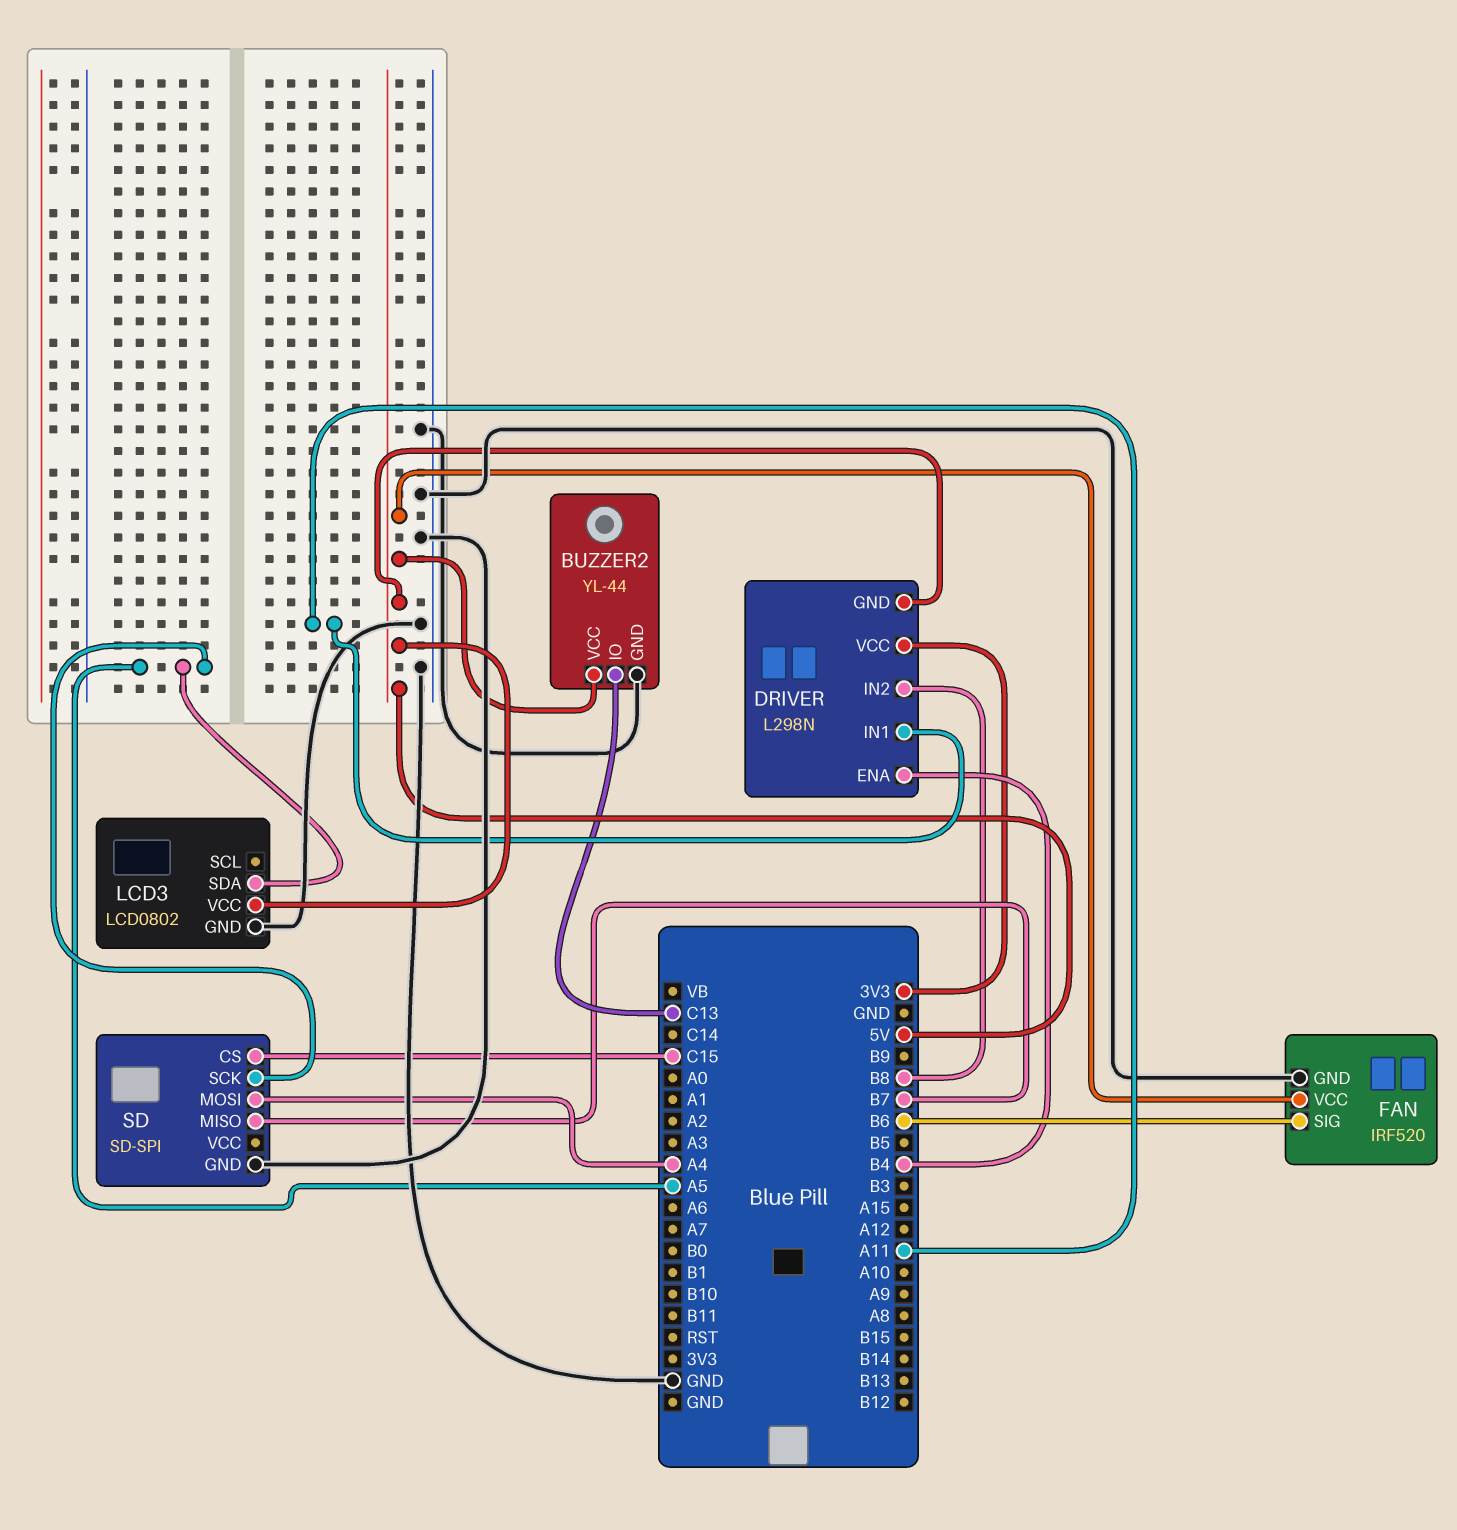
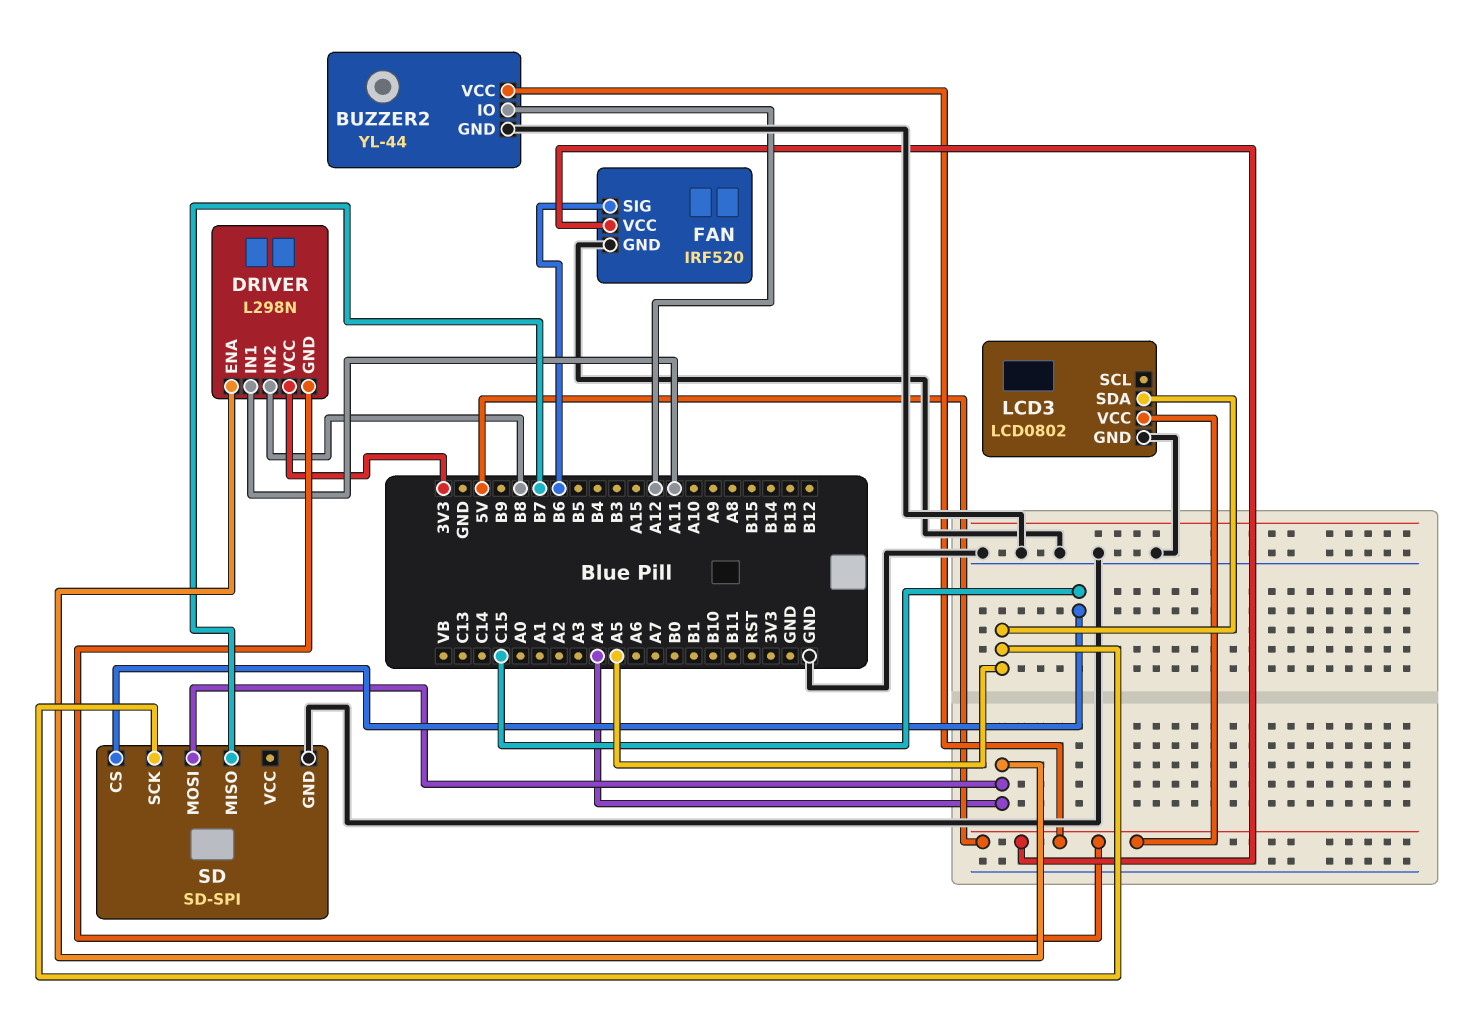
BUZZER2 pin IO: C13 -> A12
DRIVER pin ENA: B4 -> A4

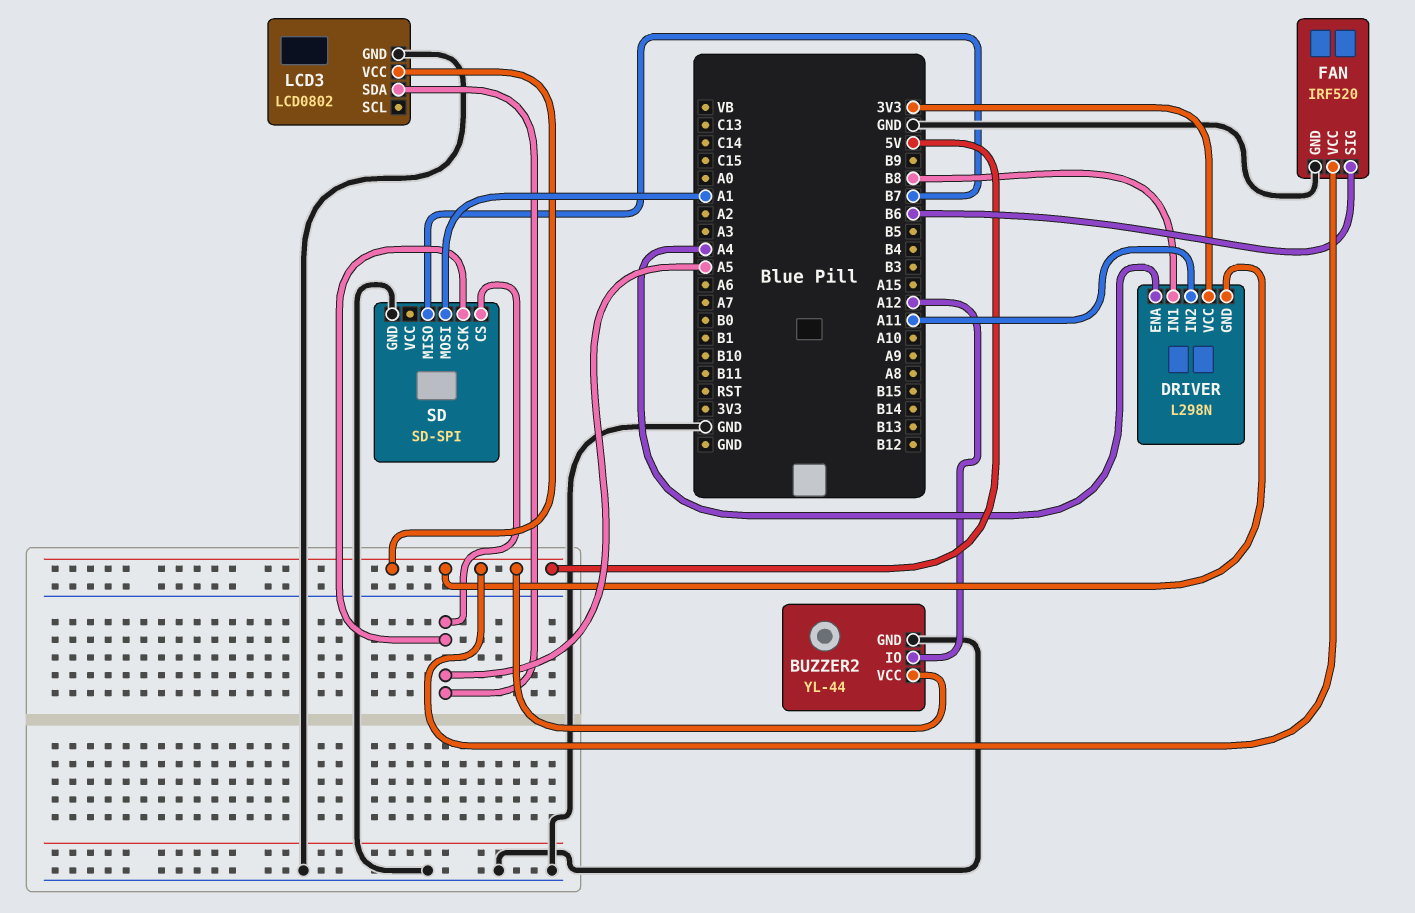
DRIVER pin IN1: A11 -> B8
DRIVER pin IN2: B8 -> A11
SD pin CS: C15 -> A5
SD pin MOSI: A4 -> A1

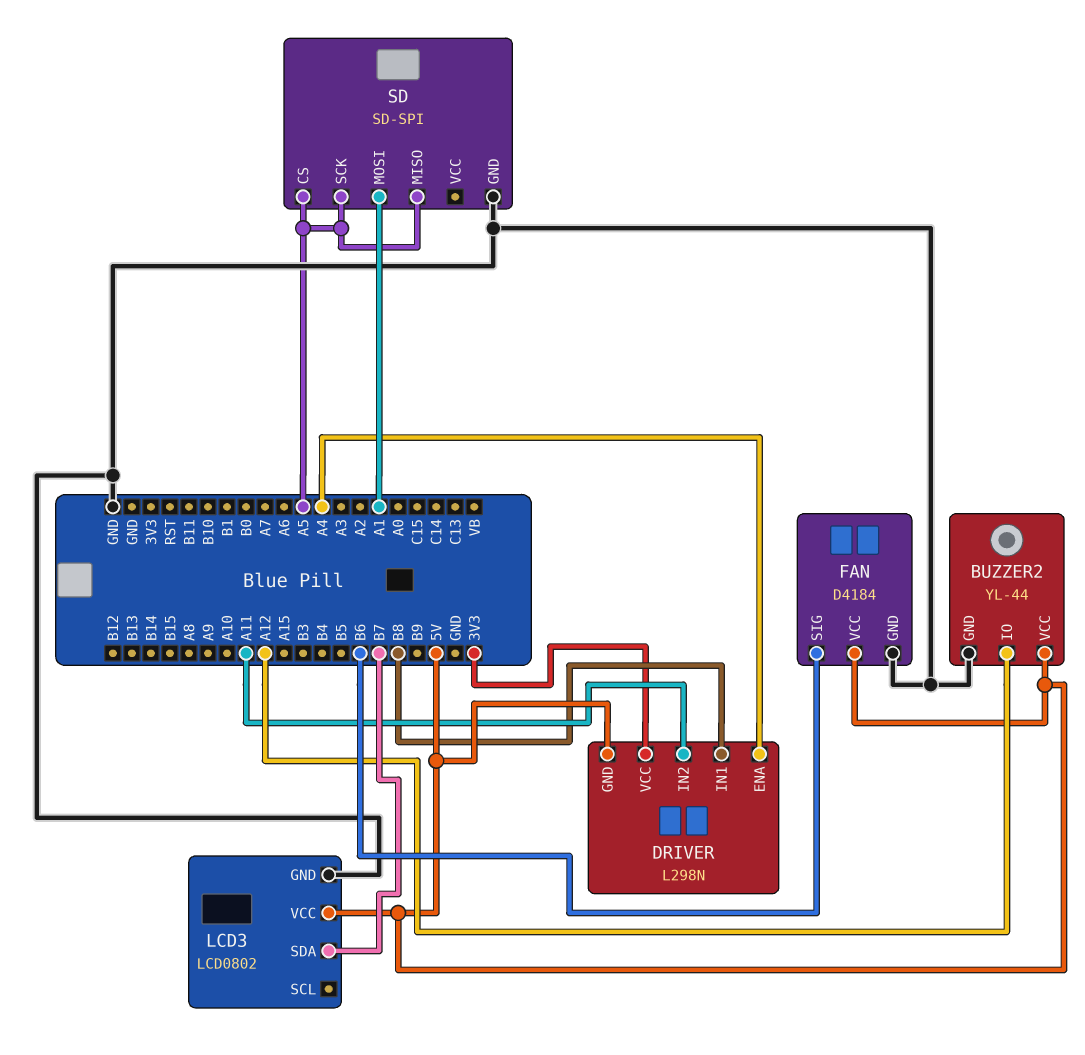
FAN: IRF520 -> D4184
LCD3 pin SDA: A5 -> B7
SD pin MISO: B7 -> A5

